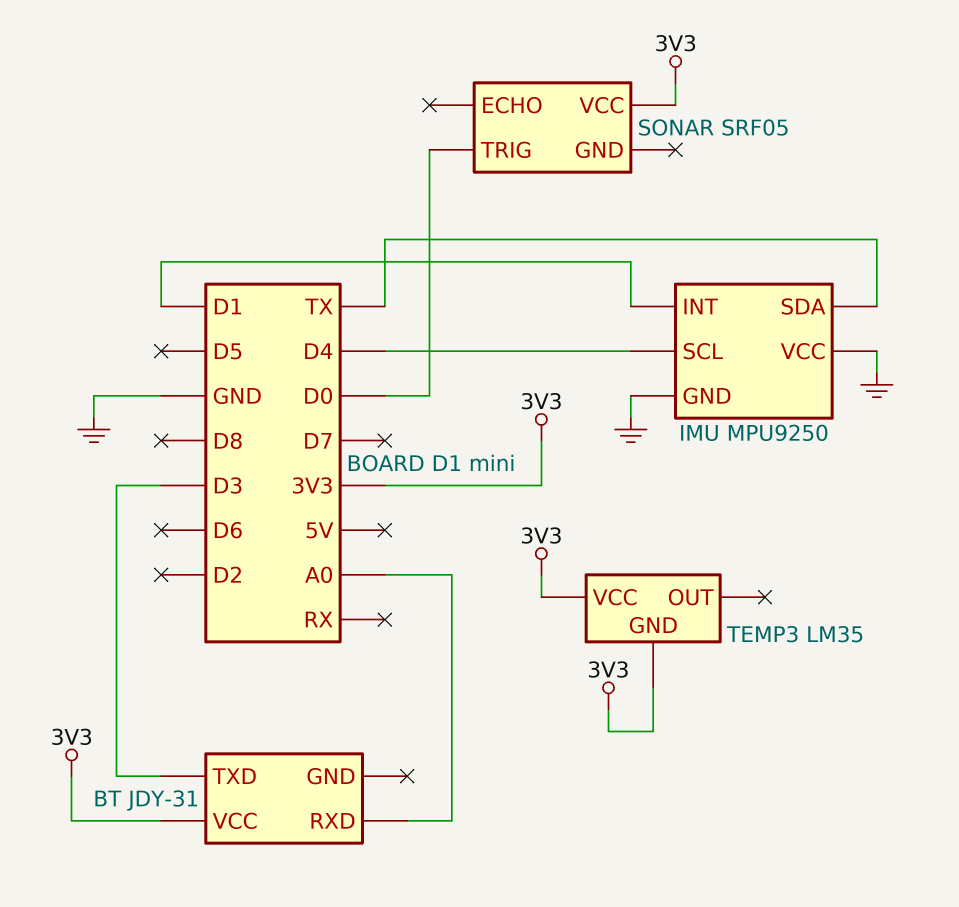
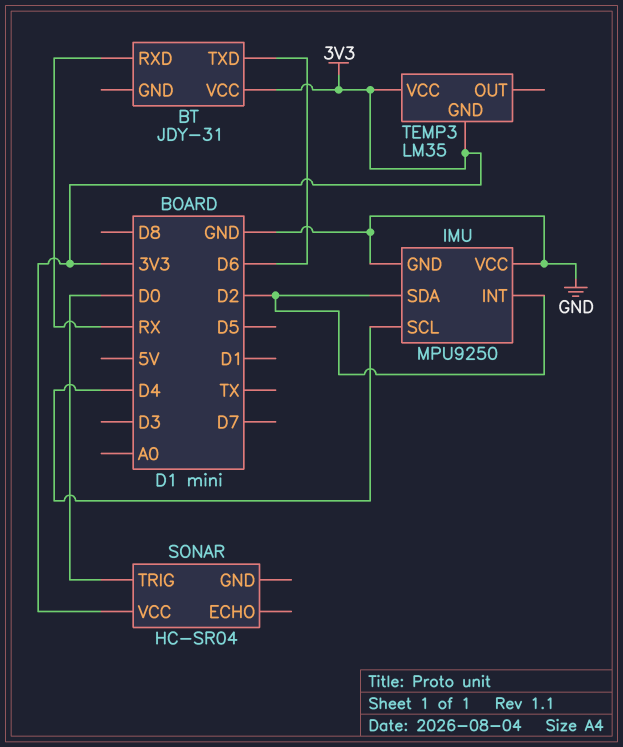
BT pin RXD: A0 -> RX
BT pin TXD: D3 -> D6
IMU pin INT: D1 -> D2
IMU pin SDA: TX -> D2
SONAR: SRF05 -> HC-SR04

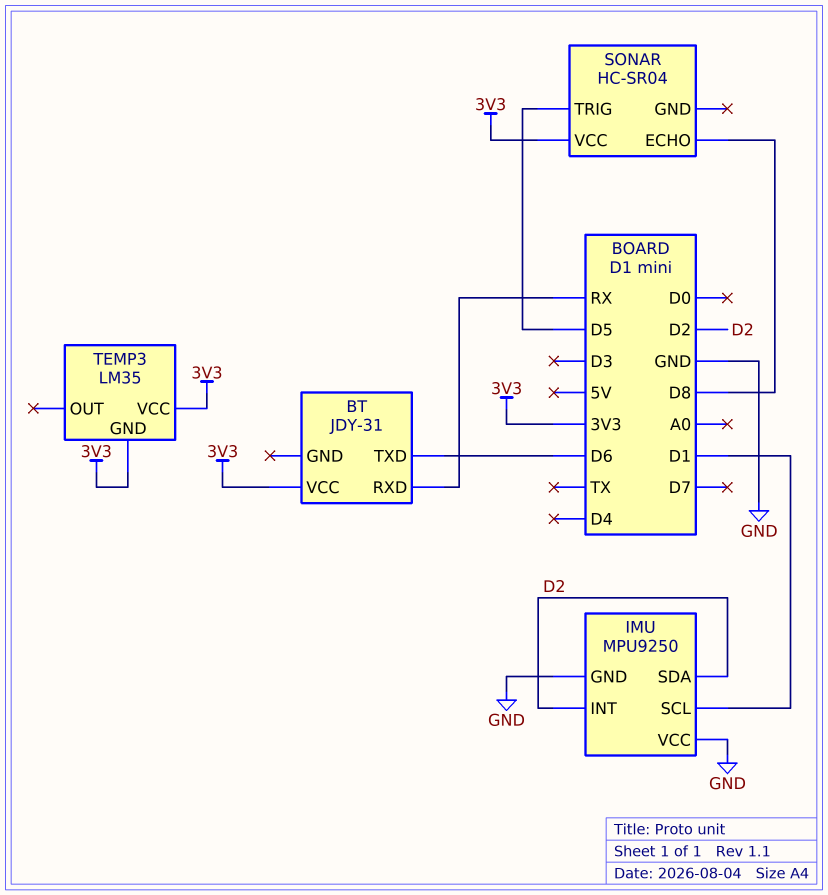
IMU pin SCL: D4 -> D1
SONAR pin ECHO: none -> D8
SONAR pin TRIG: D0 -> D5

